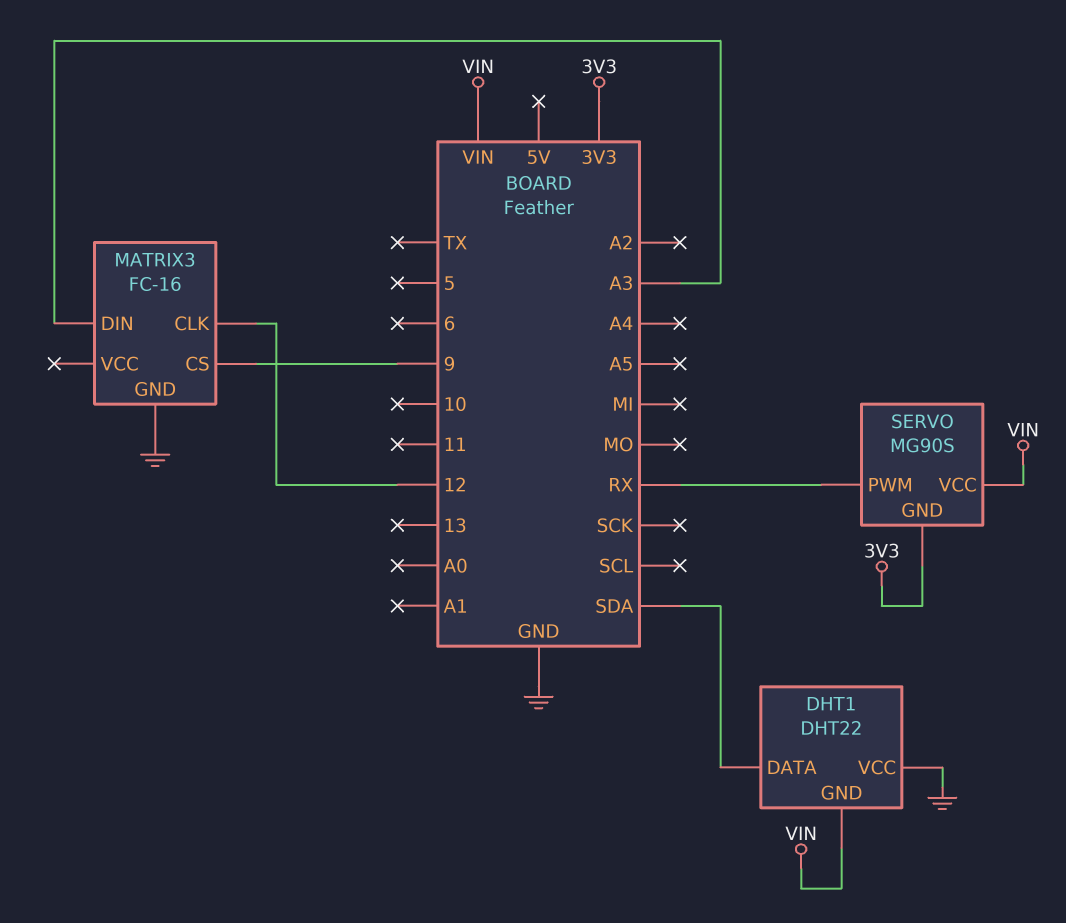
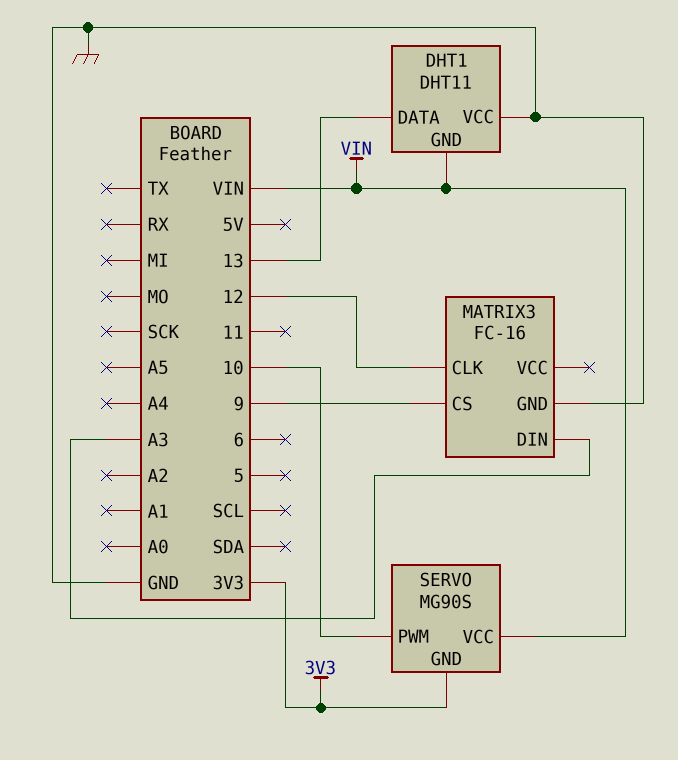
DHT1: DHT22 -> DHT11
DHT1 pin DATA: SDA -> 13
SERVO pin PWM: RX -> 10

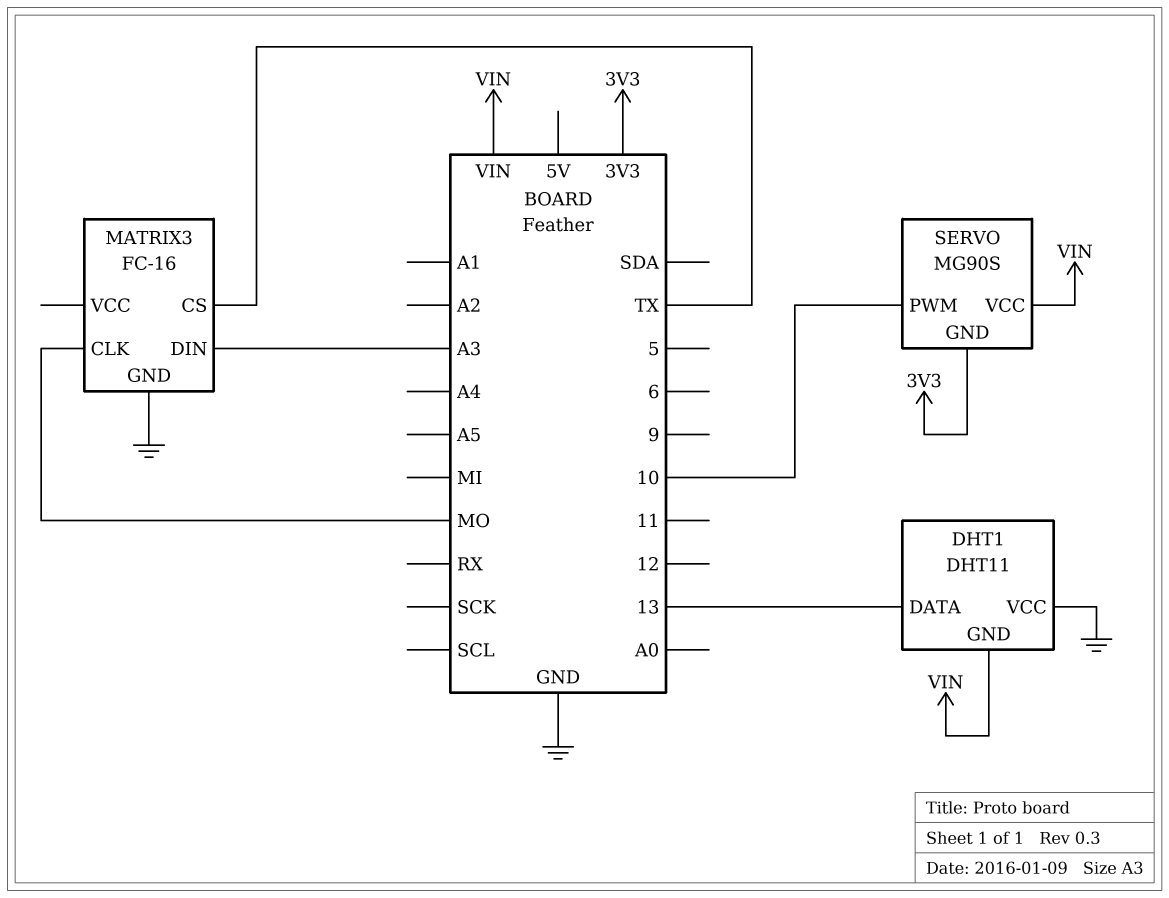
MATRIX3 pin CLK: 12 -> MO
MATRIX3 pin CS: 9 -> TX

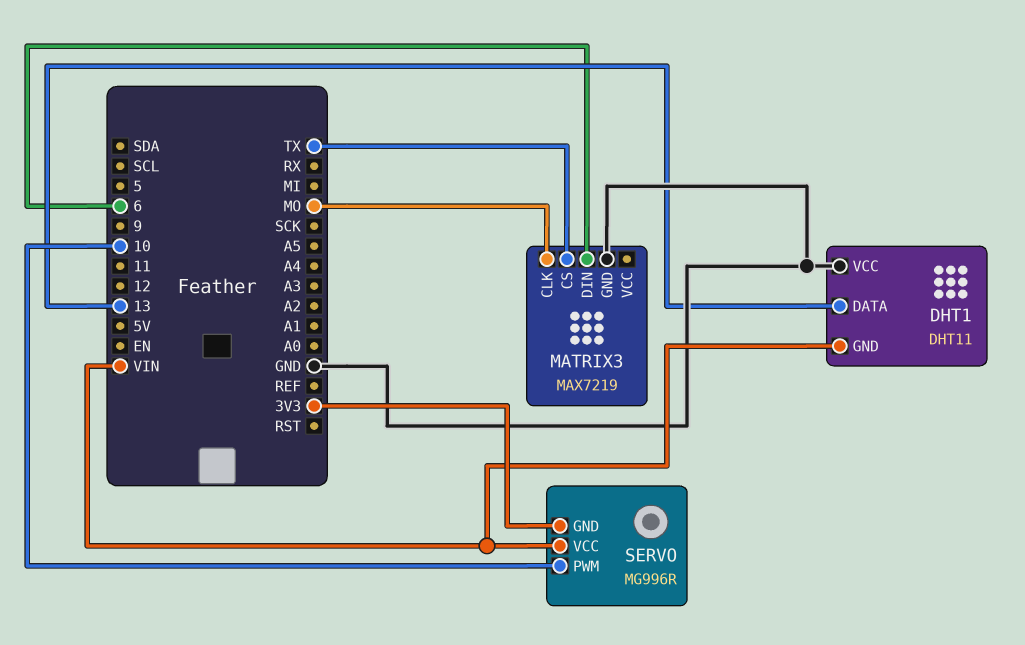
MATRIX3: FC-16 -> MAX7219
MATRIX3 pin DIN: A3 -> 6
SERVO: MG90S -> MG996R

